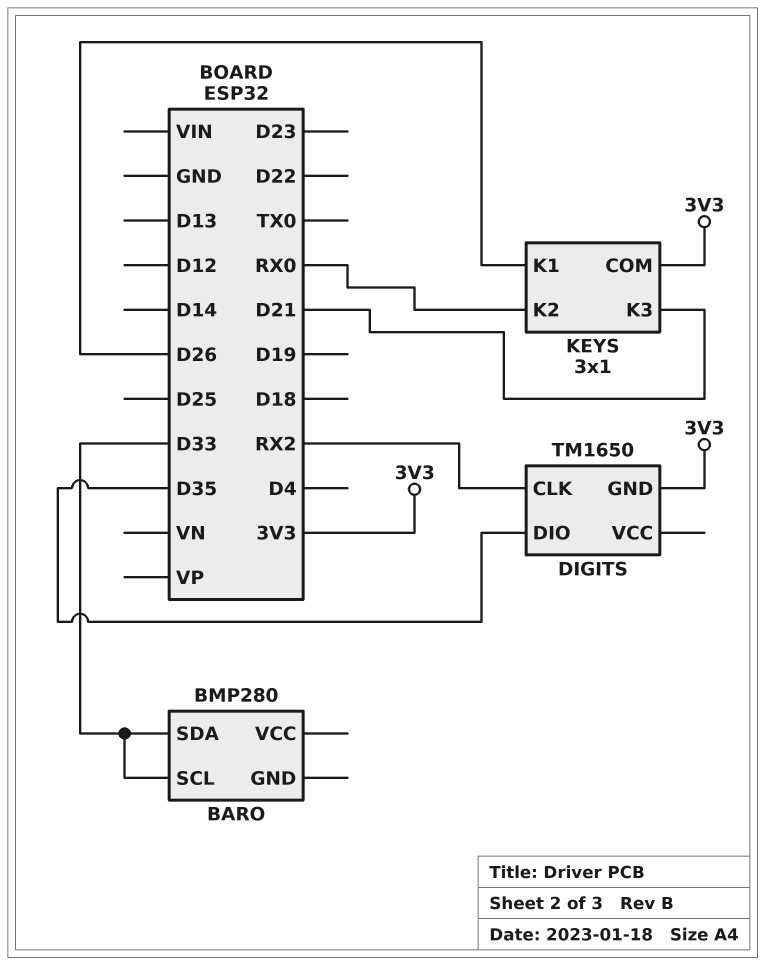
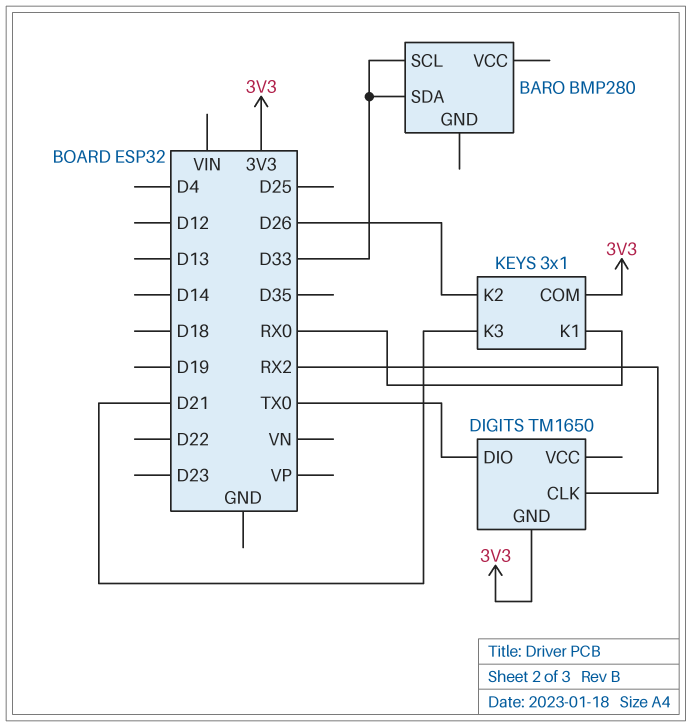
DIGITS pin DIO: D35 -> TX0
KEYS pin K1: D26 -> RX0
KEYS pin K2: RX0 -> D26

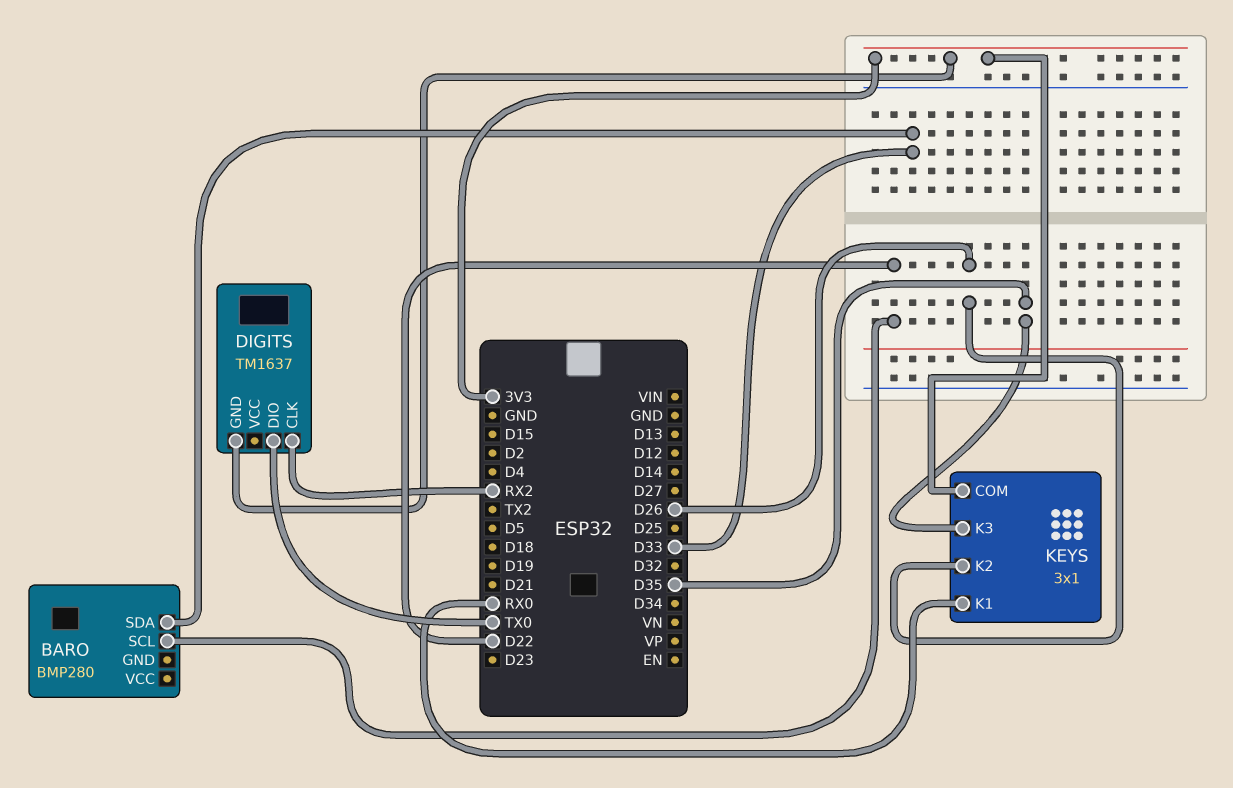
BARO pin SCL: D33 -> D22
DIGITS: TM1650 -> TM1637
KEYS pin K3: D21 -> D35

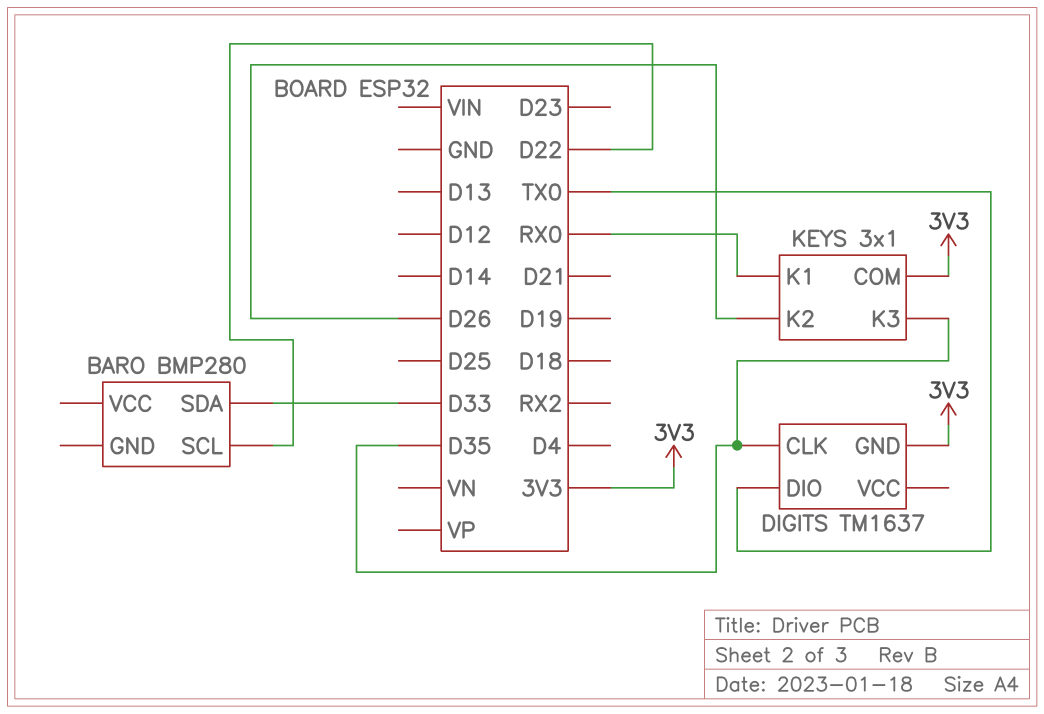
DIGITS pin CLK: RX2 -> D35

